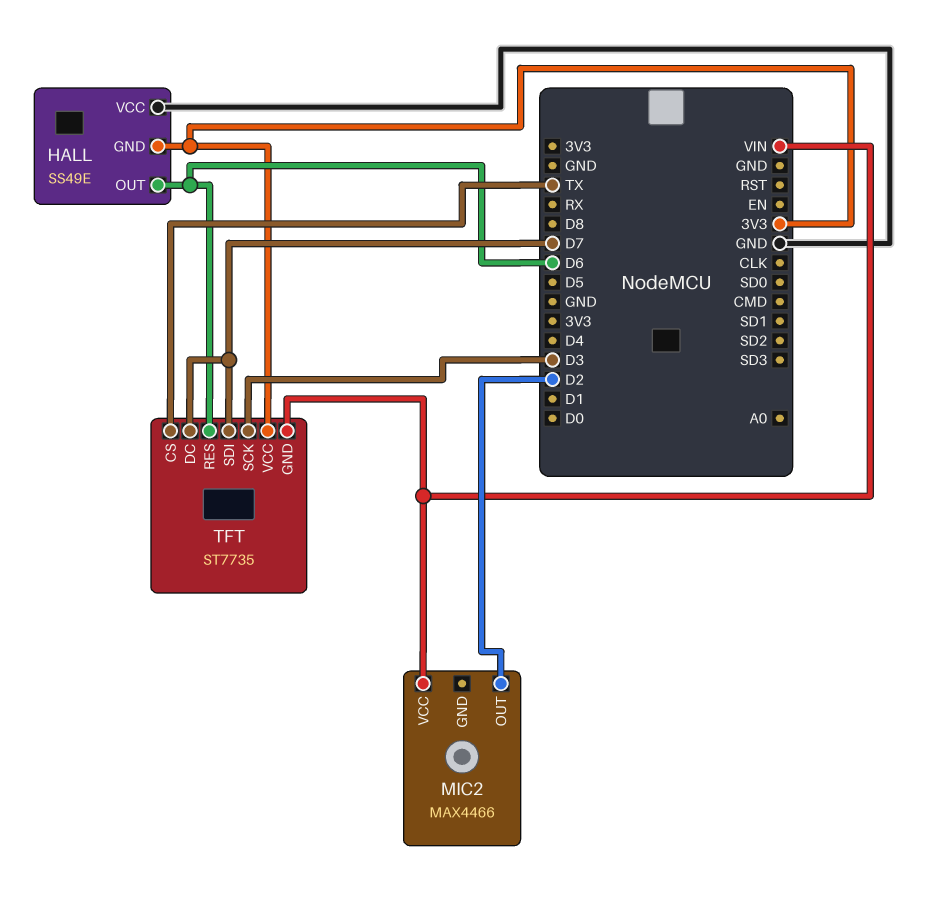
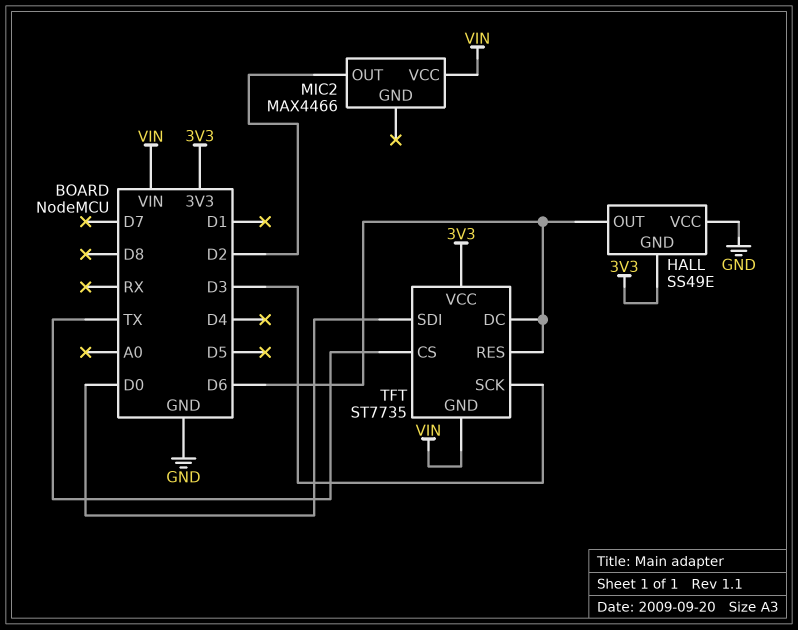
TFT pin DC: D7 -> D6
TFT pin SDI: D7 -> D0

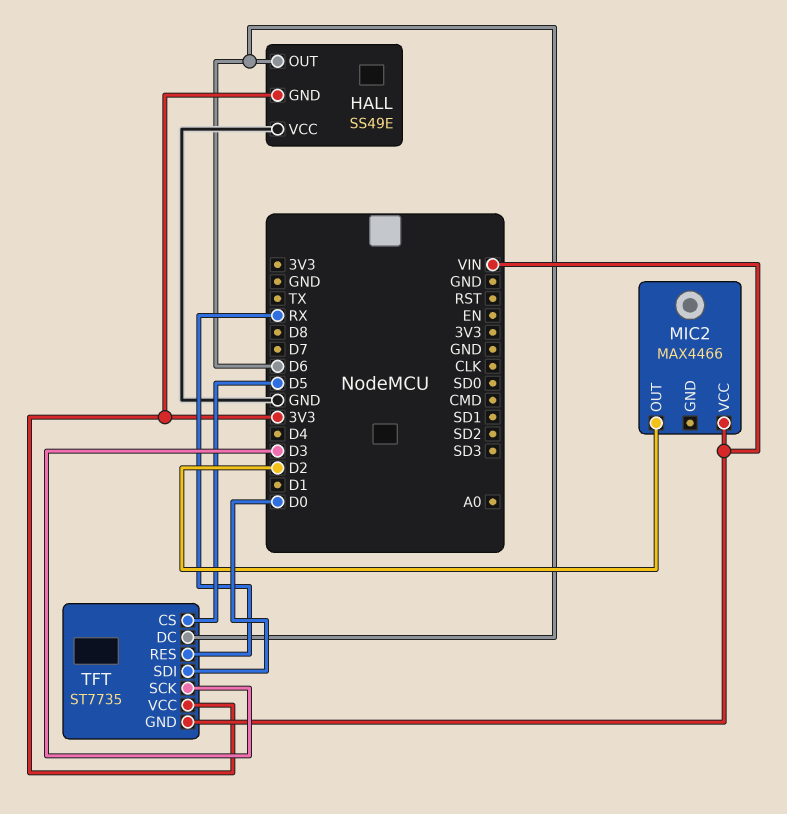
TFT pin CS: TX -> D5
TFT pin RES: D6 -> RX

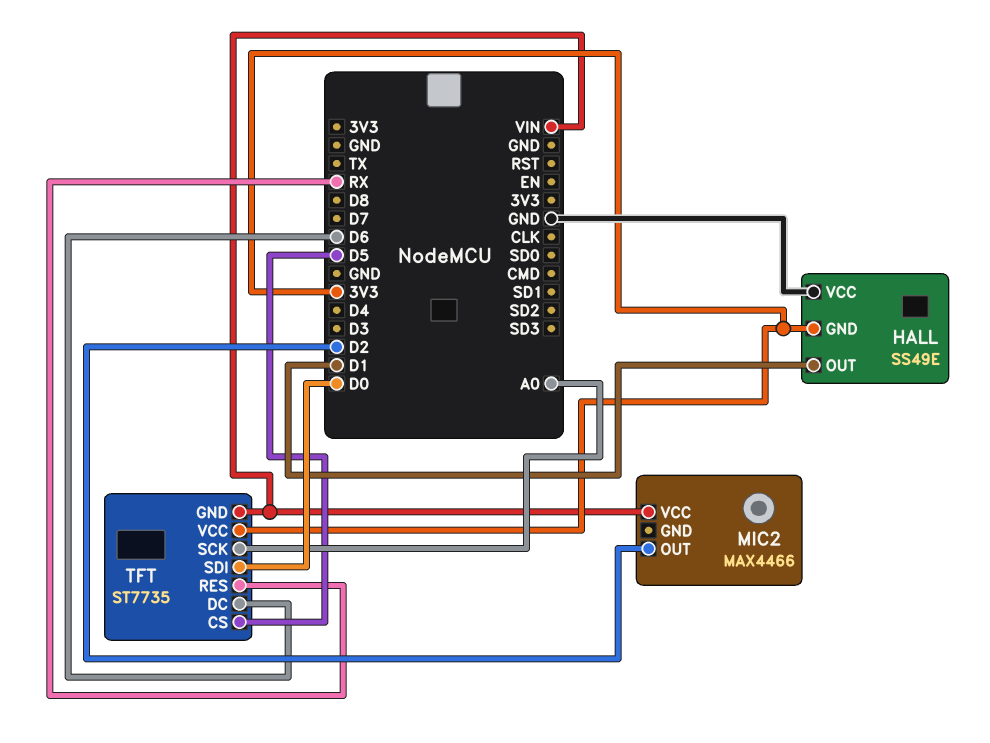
HALL pin OUT: D6 -> D1
TFT pin SCK: D3 -> A0

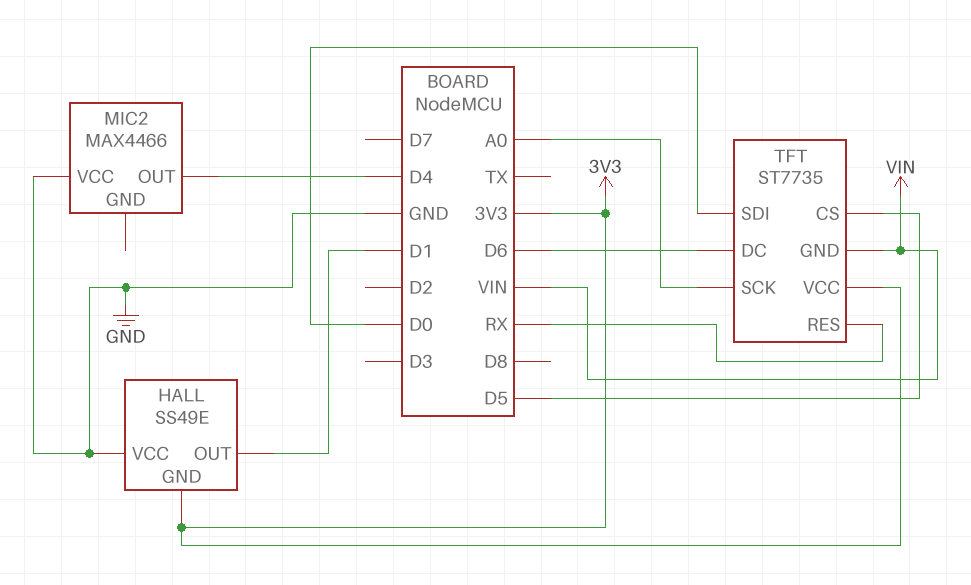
MIC2 pin OUT: D2 -> D4
MIC2 pin VCC: VIN -> GND

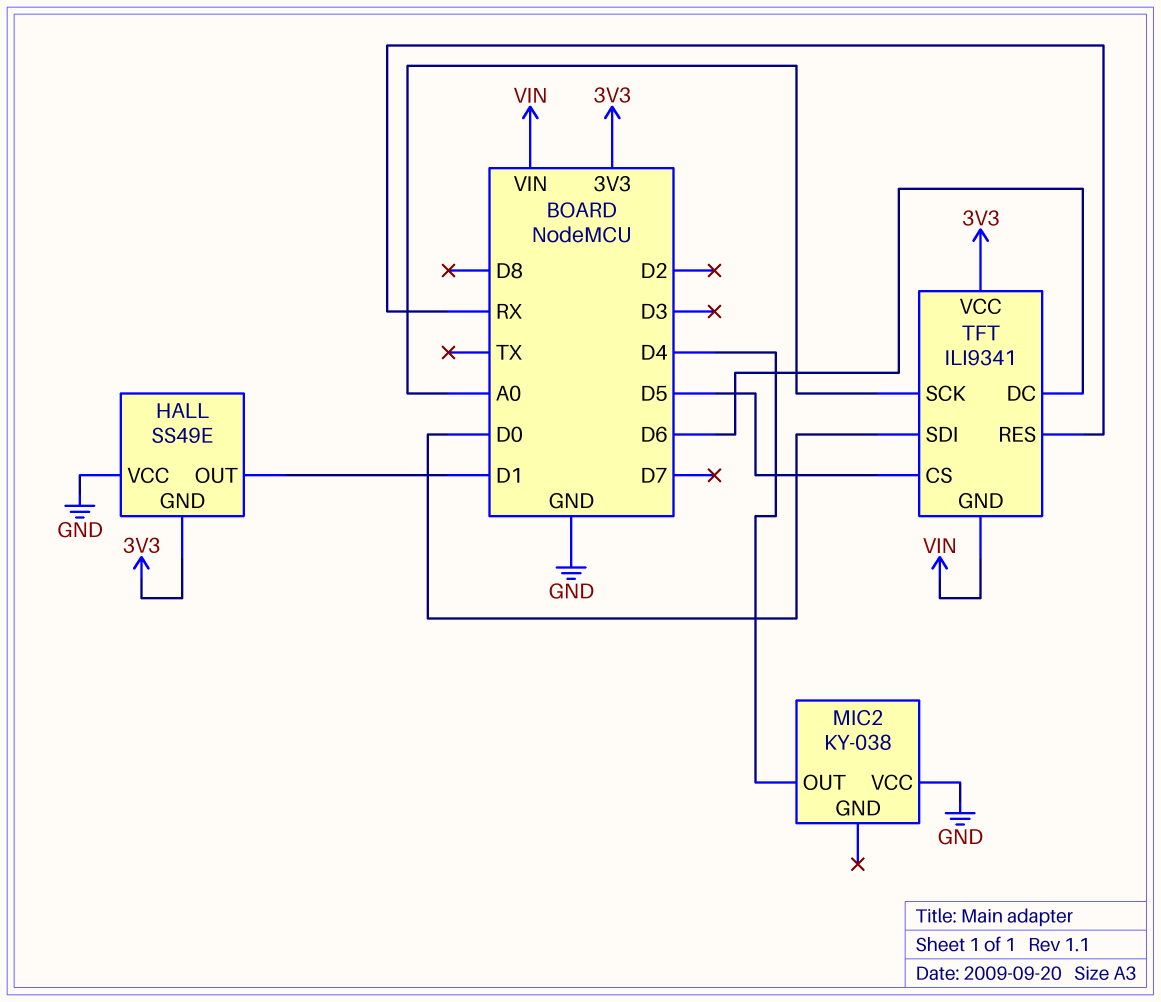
MIC2: MAX4466 -> KY-038
TFT: ST7735 -> ILI9341

